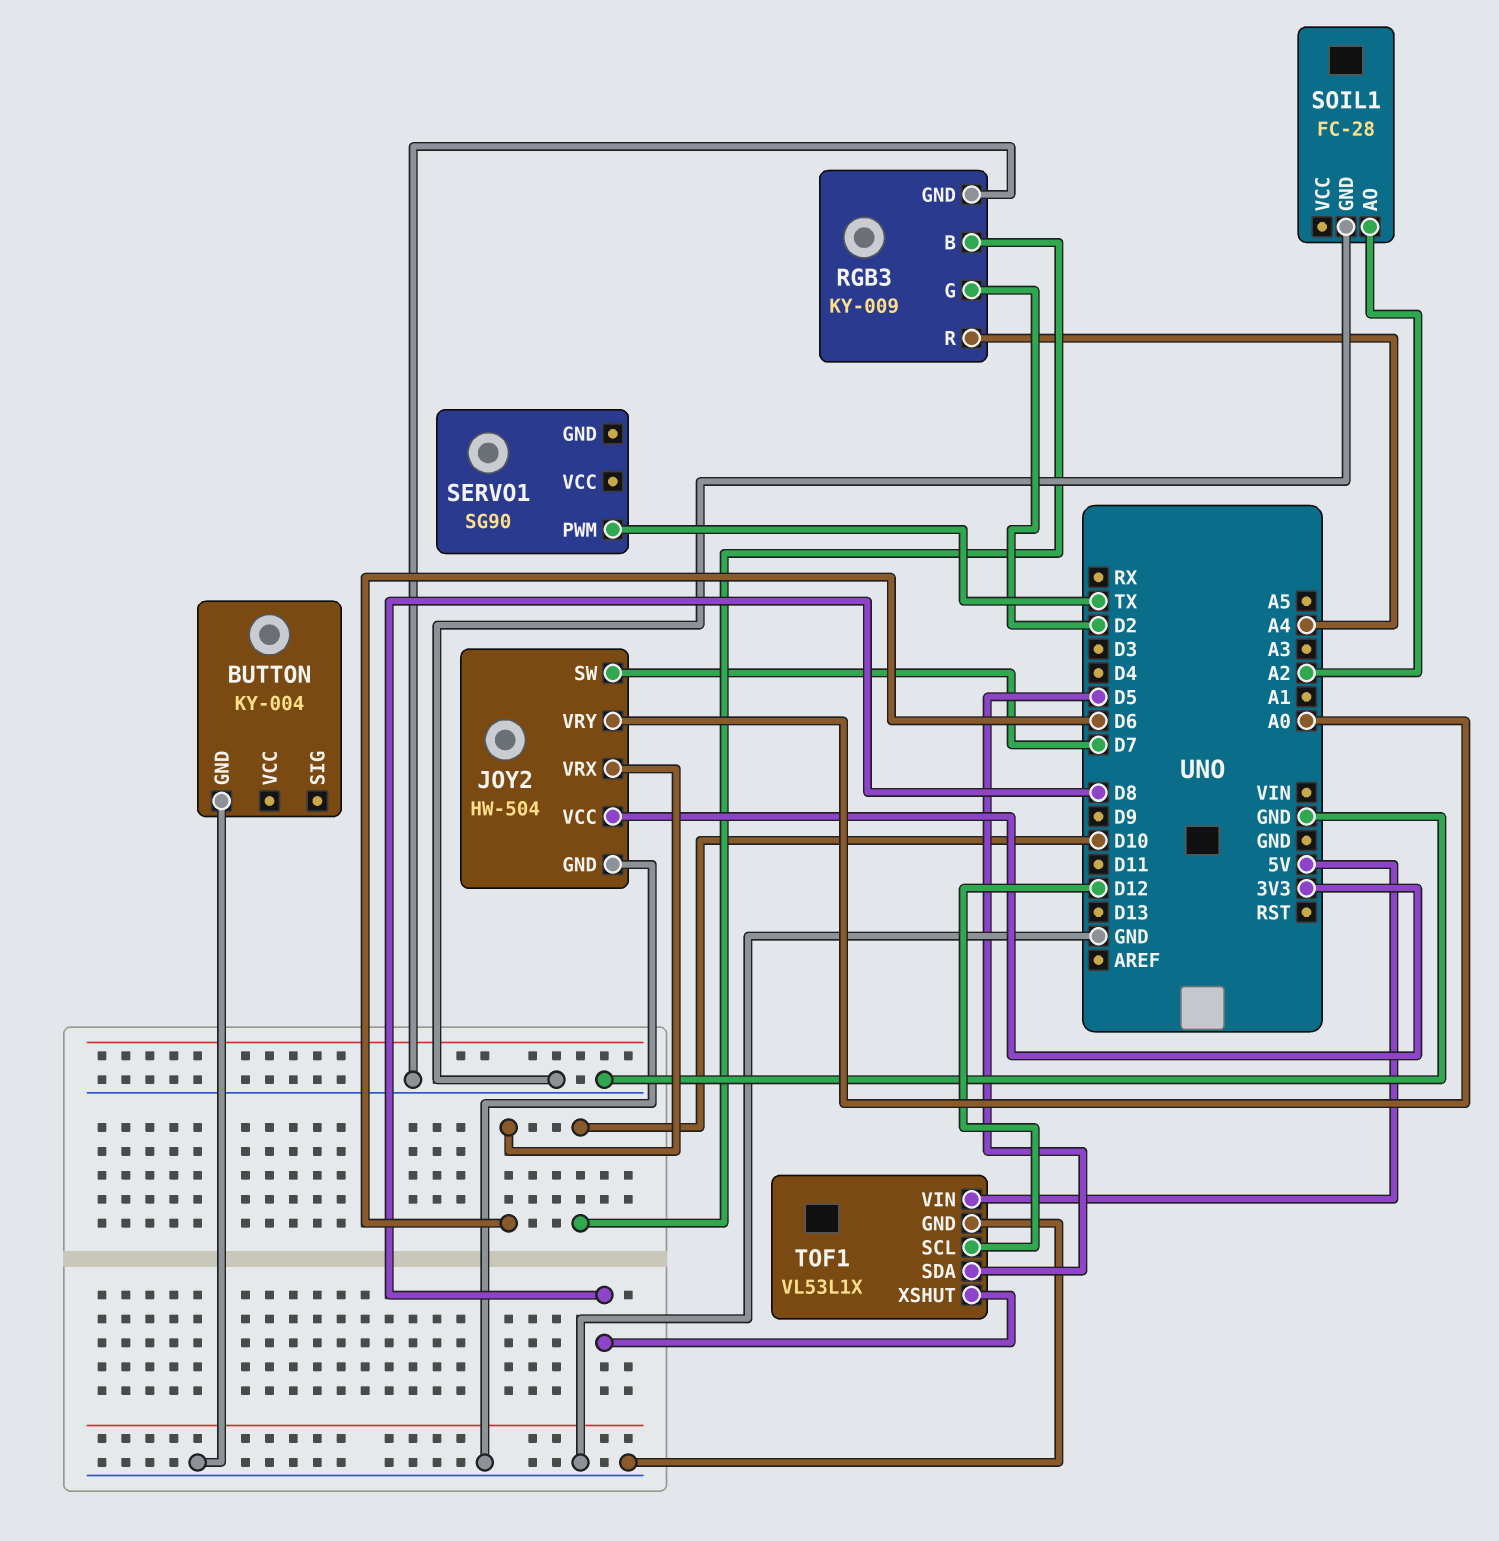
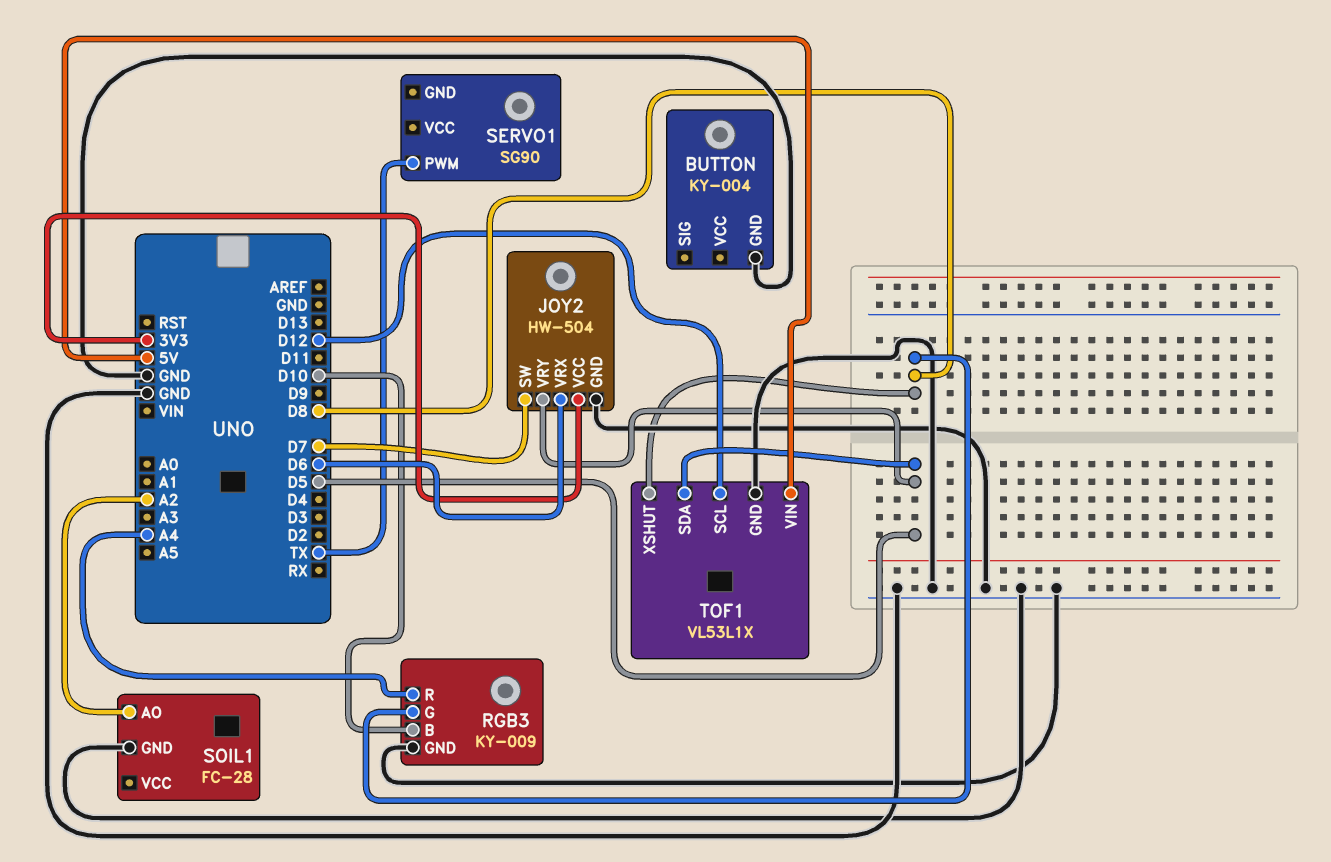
JOY2 pin VRY: A0 -> D5
RGB3 pin G: D2 -> D8

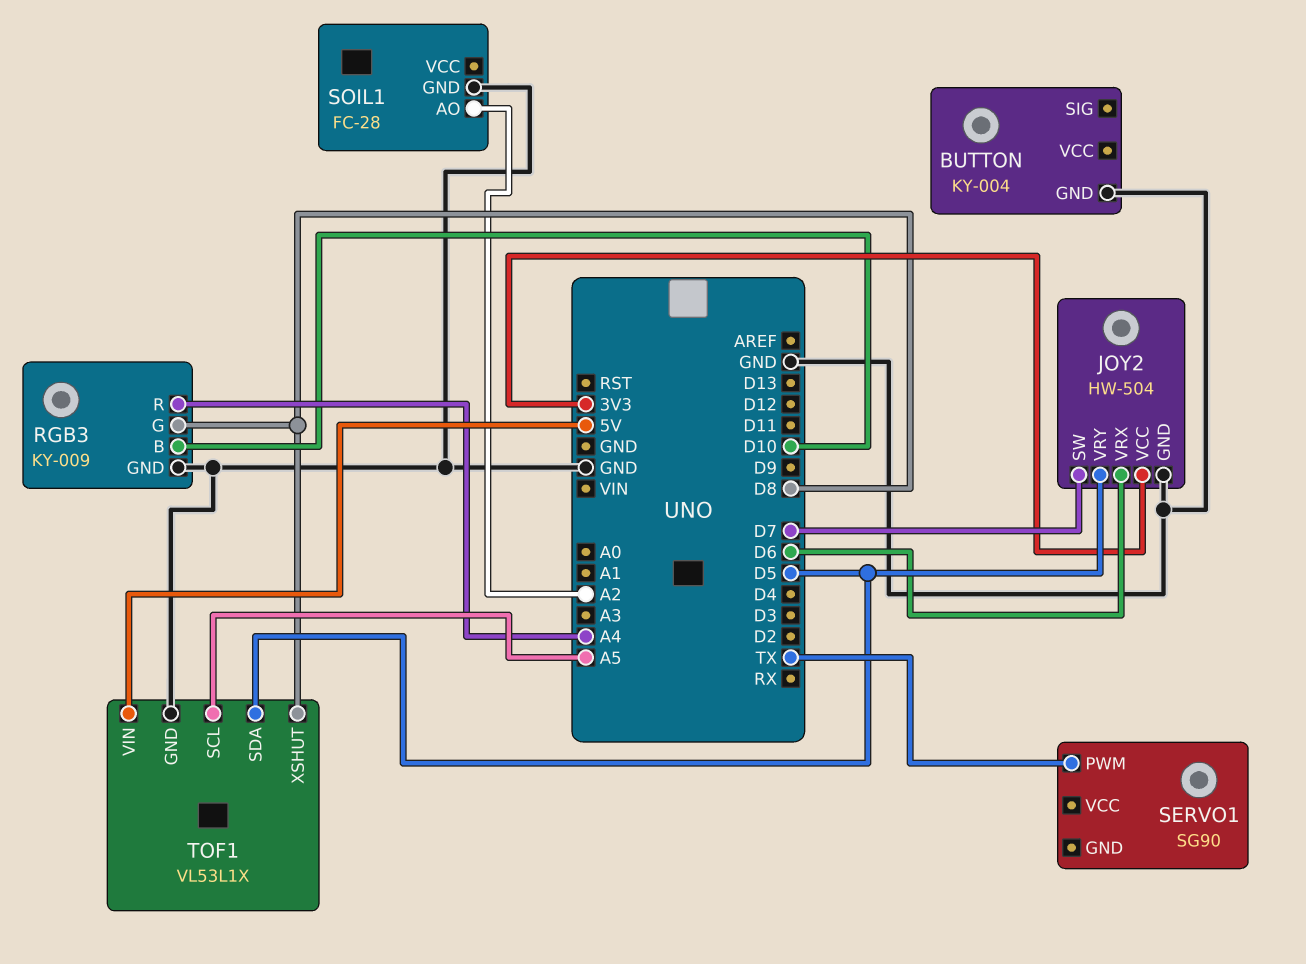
TOF1 pin SCL: D12 -> A5

